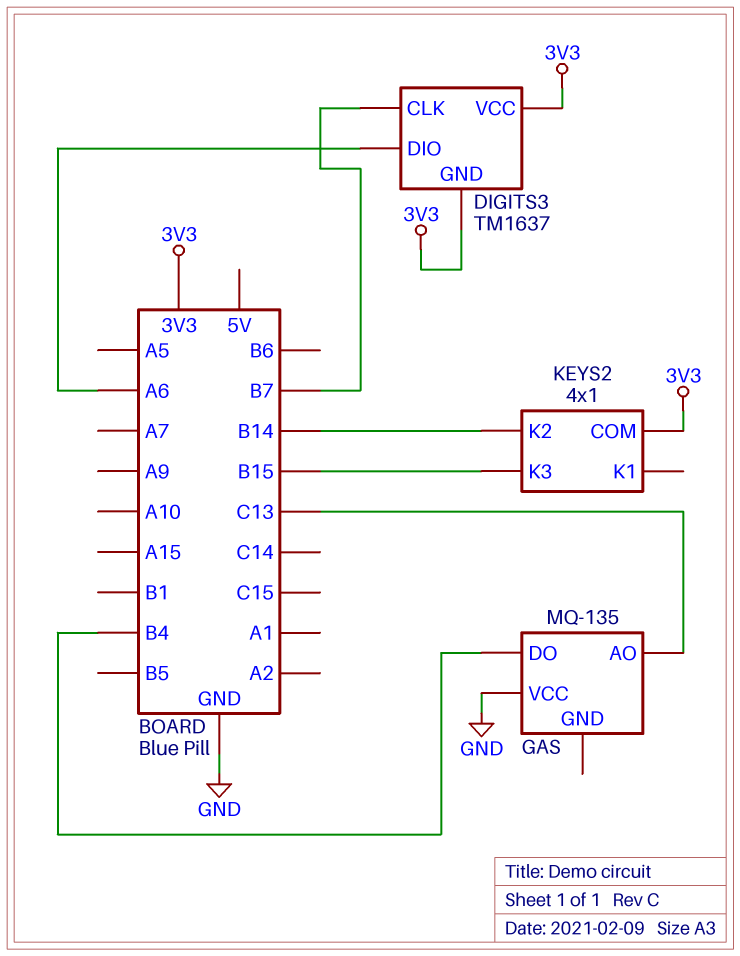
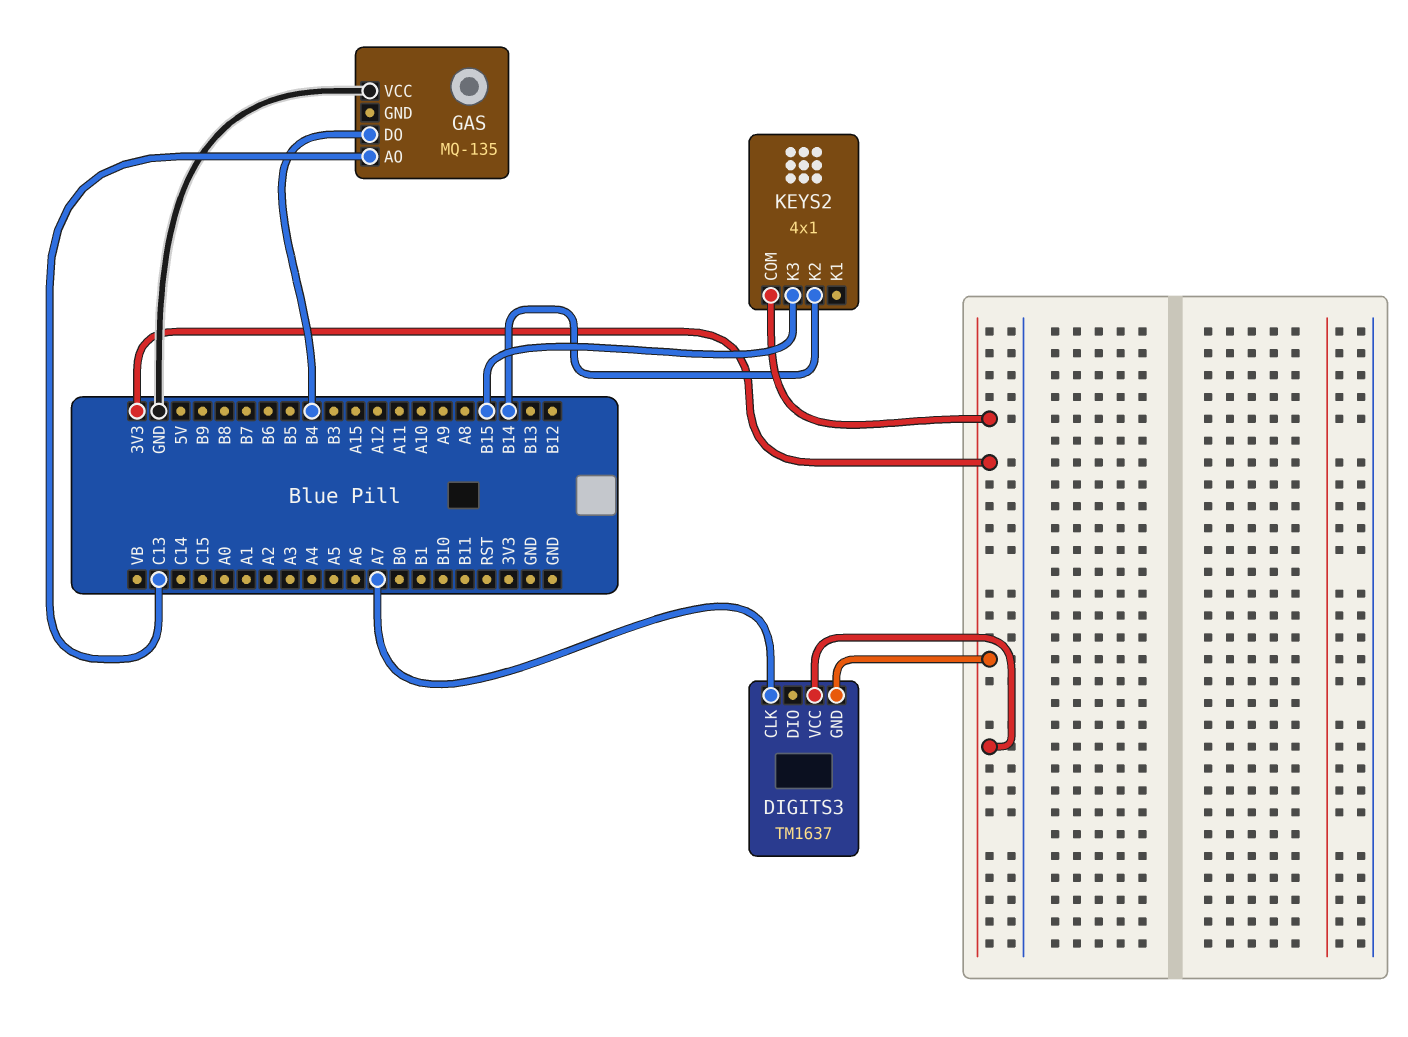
DIGITS3 pin CLK: B7 -> A7
DIGITS3 pin DIO: A6 -> none

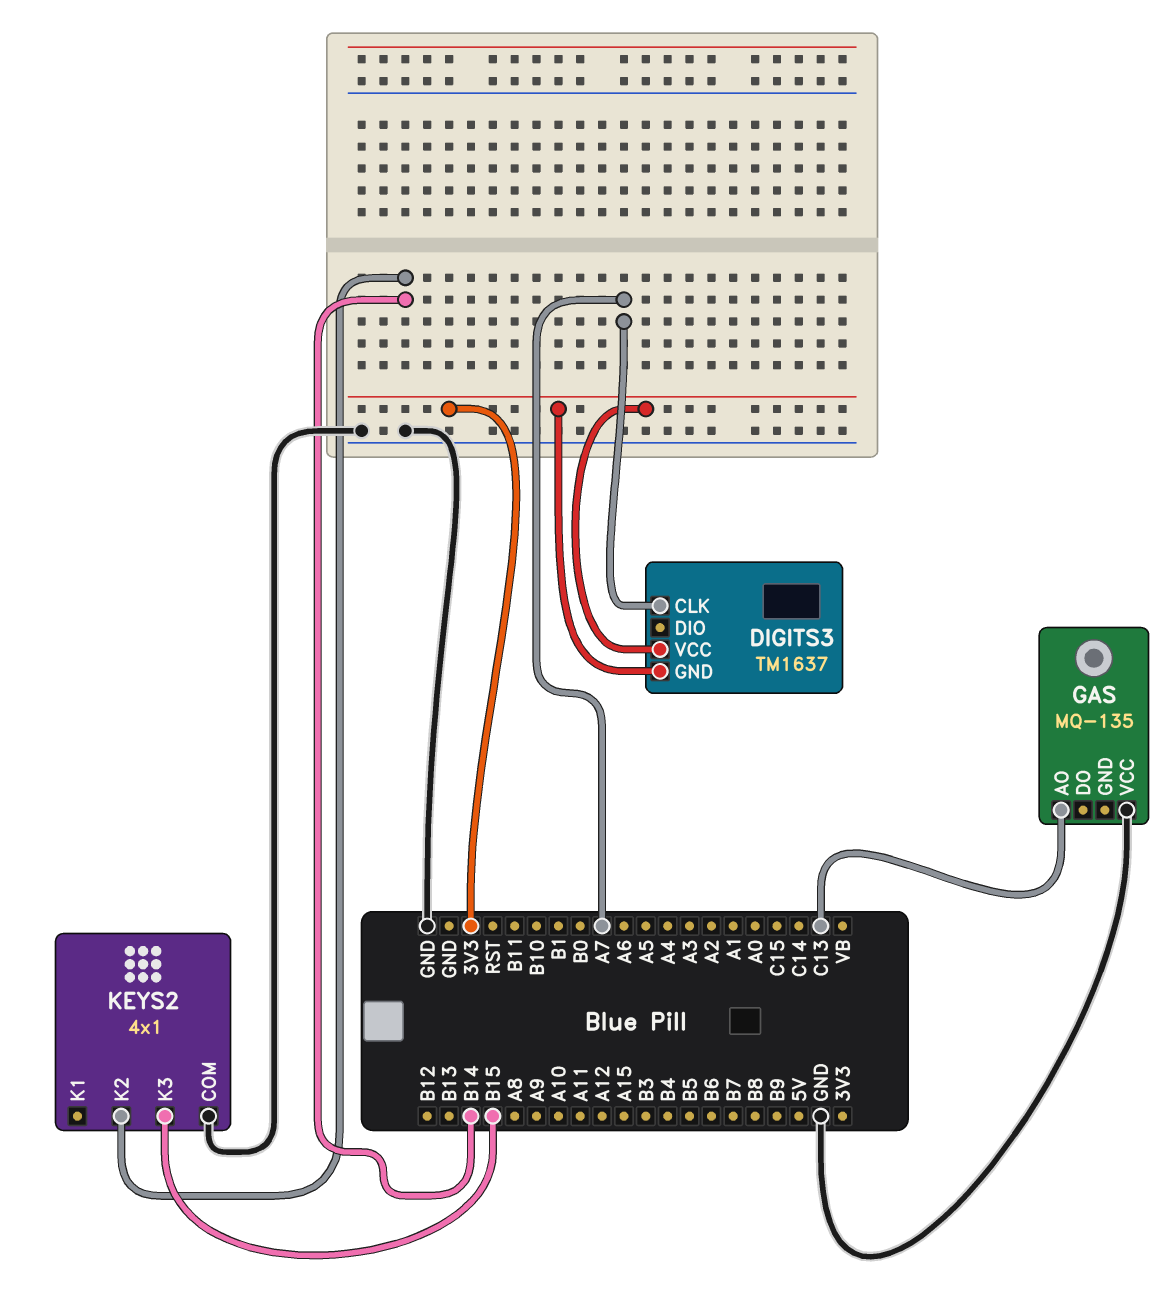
GAS pin DO: B4 -> none
KEYS2 pin COM: 3V3 -> GND

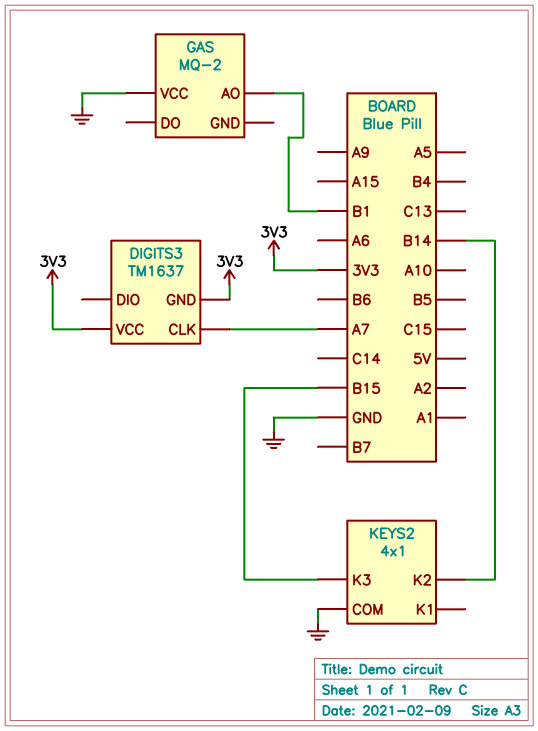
GAS: MQ-135 -> MQ-2
GAS pin AO: C13 -> B1

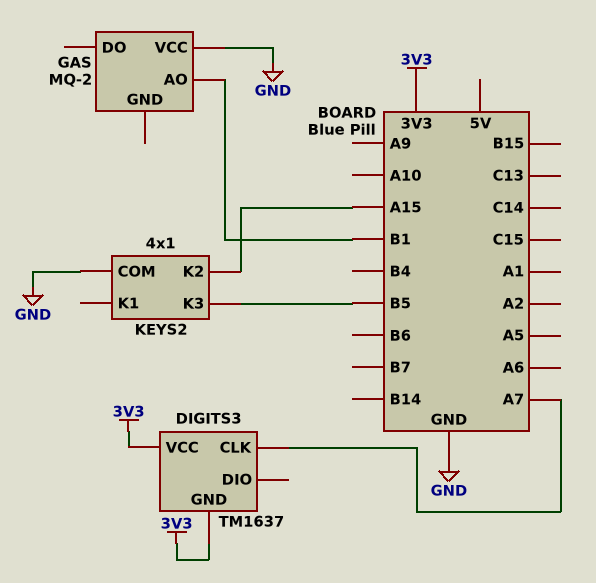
KEYS2 pin K2: B14 -> A15
KEYS2 pin K3: B15 -> B5

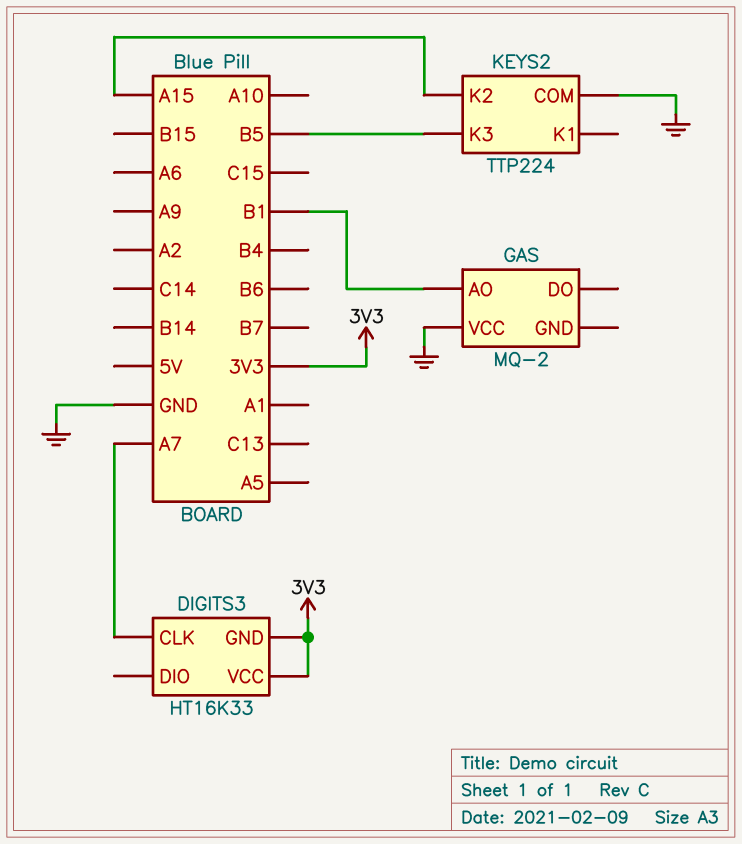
DIGITS3: TM1637 -> HT16K33
KEYS2: 4x1 -> TTP224

